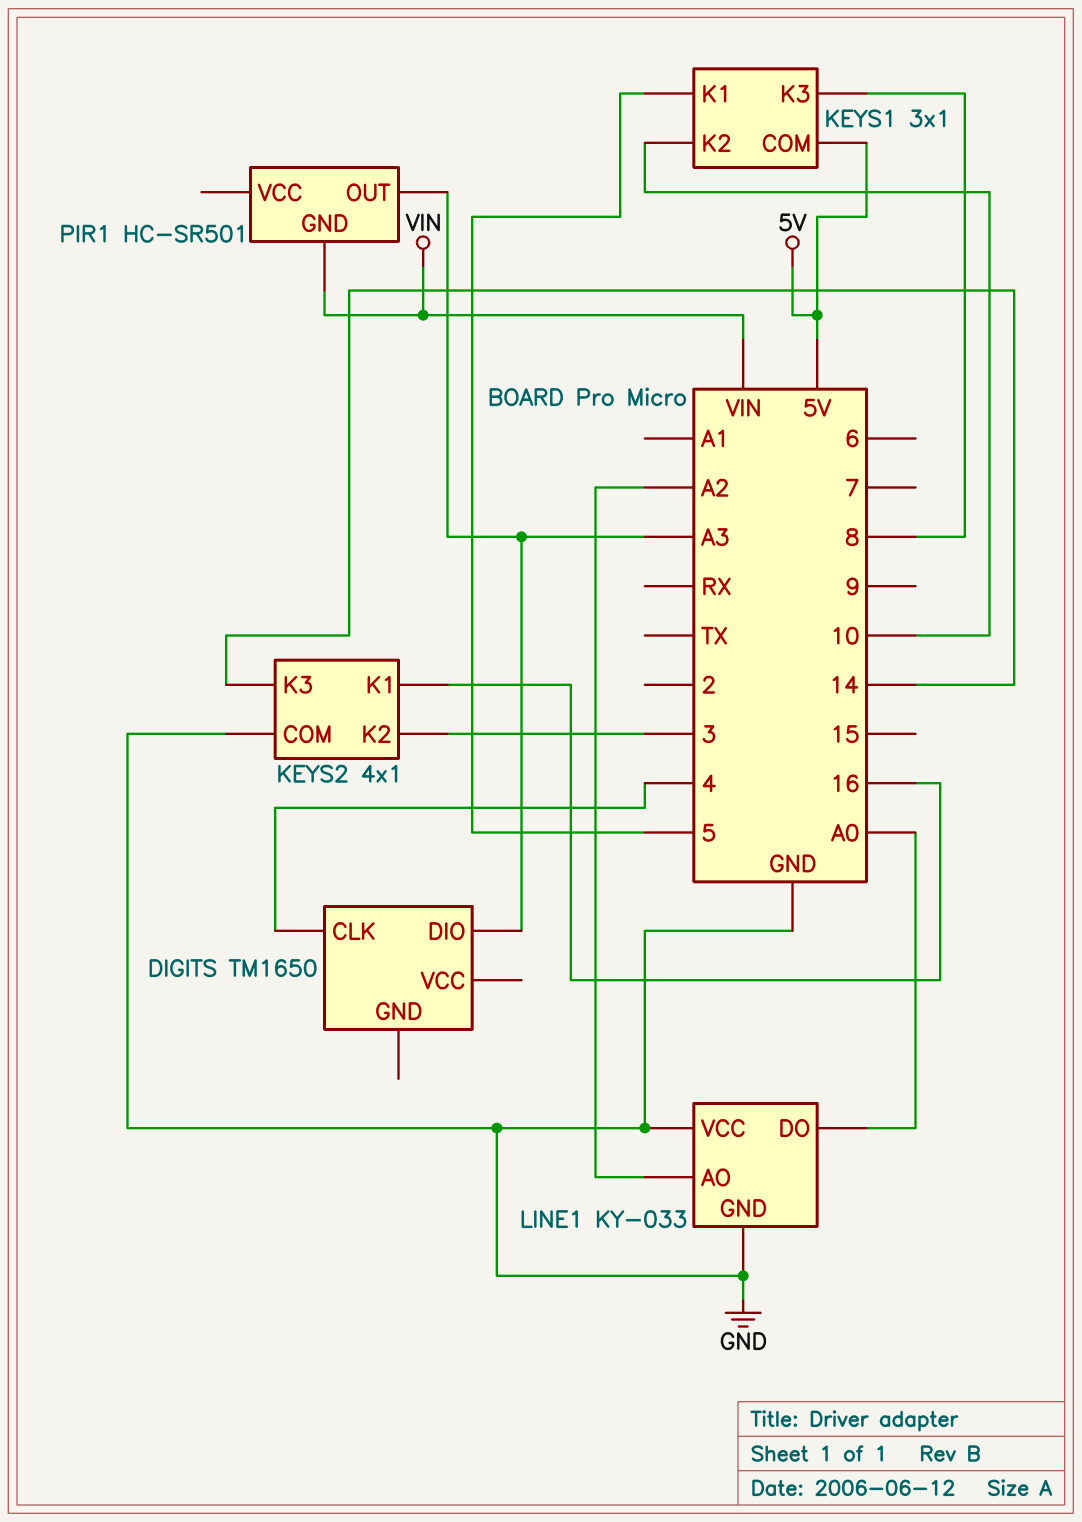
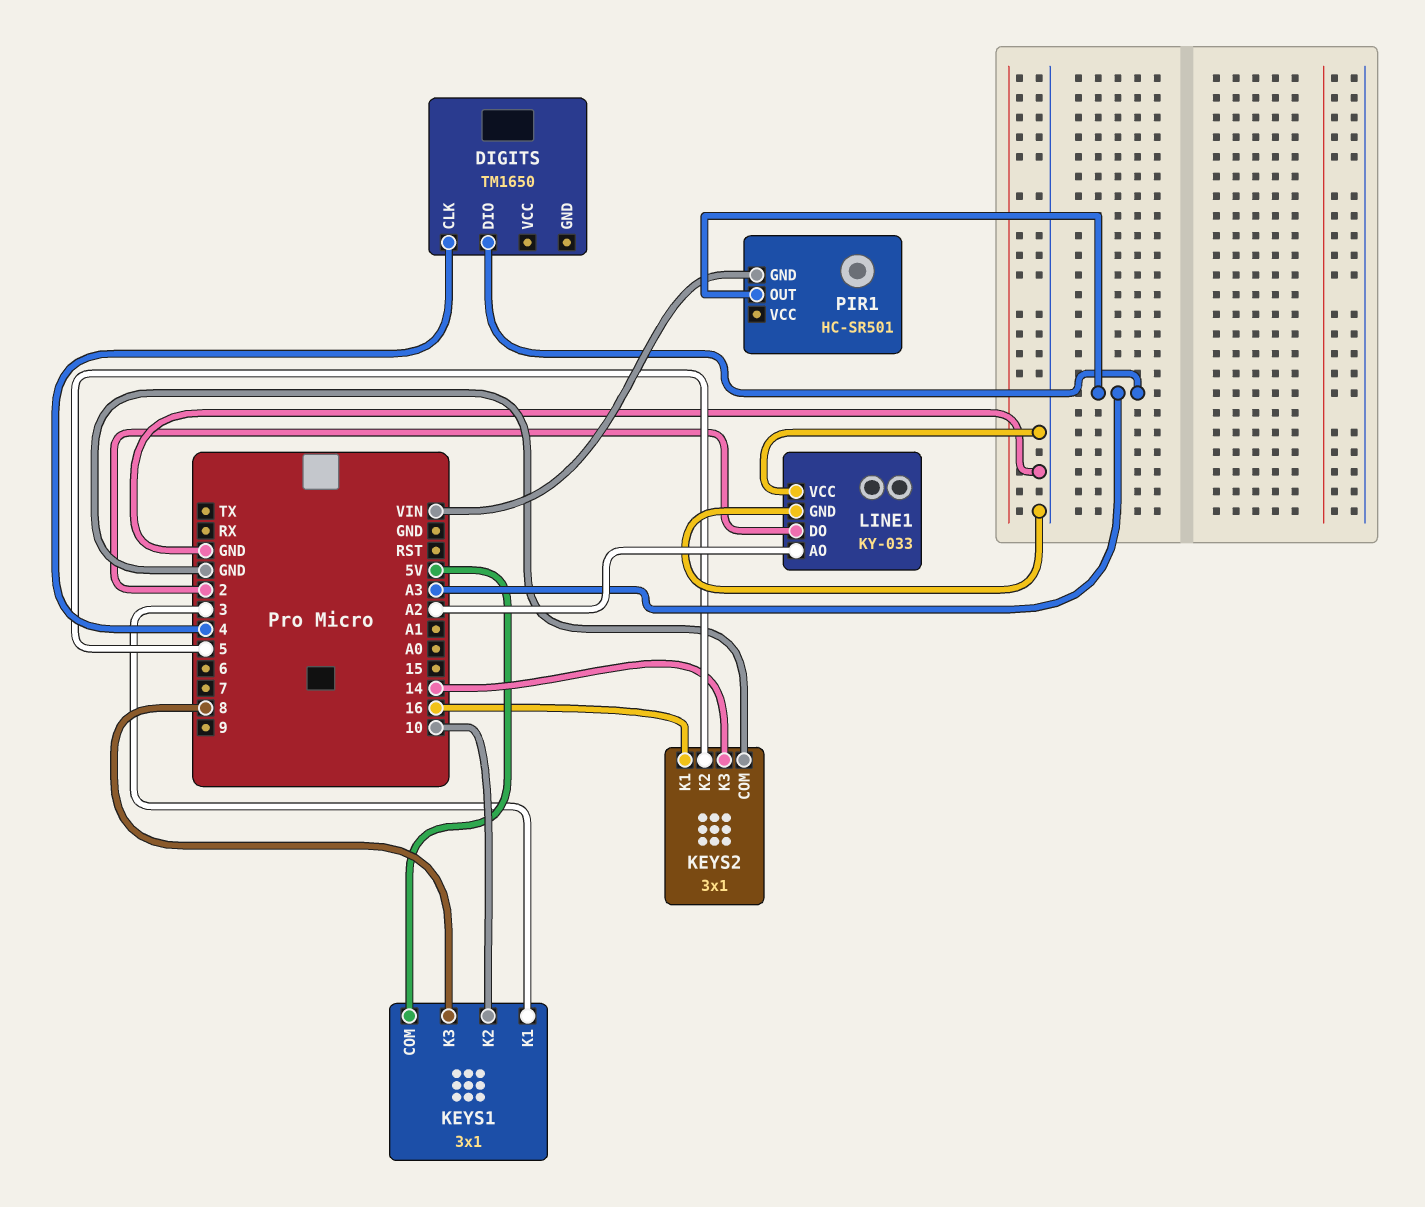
KEYS1 pin K1: 5 -> 3
KEYS2: 4x1 -> 3x1
KEYS2 pin K2: 3 -> 5
LINE1 pin DO: A0 -> 2

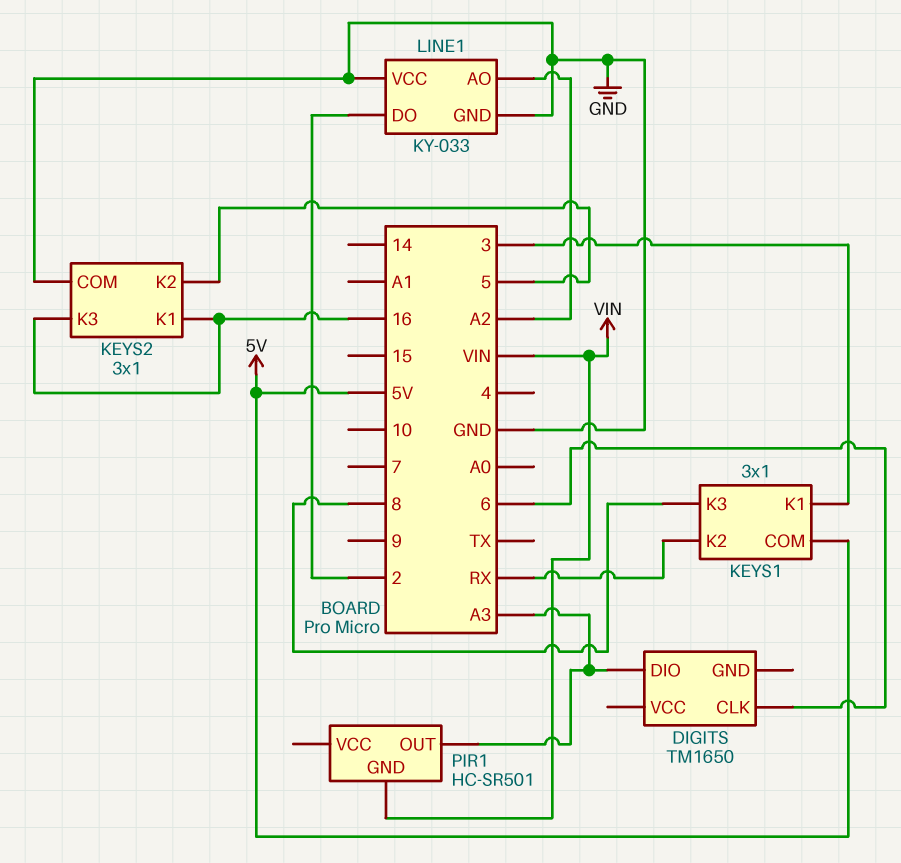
DIGITS pin CLK: 4 -> 6
KEYS1 pin K2: 10 -> RX
KEYS2 pin K3: 14 -> 16

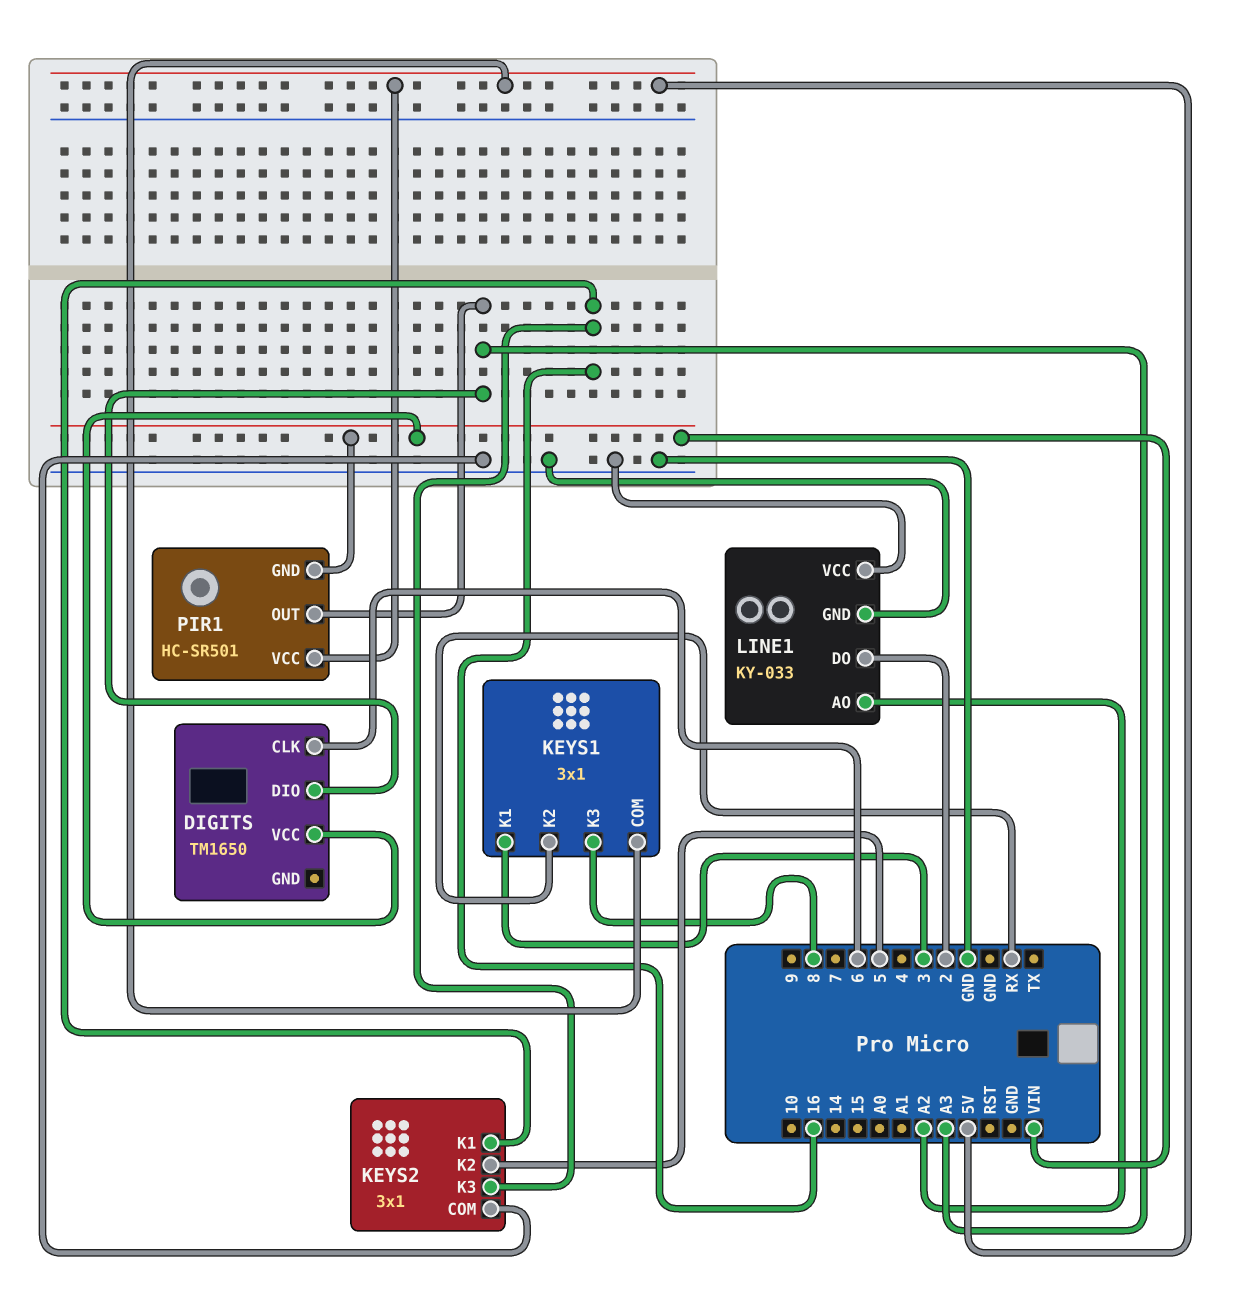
DIGITS pin VCC: none -> VIN
PIR1 pin VCC: none -> 5V

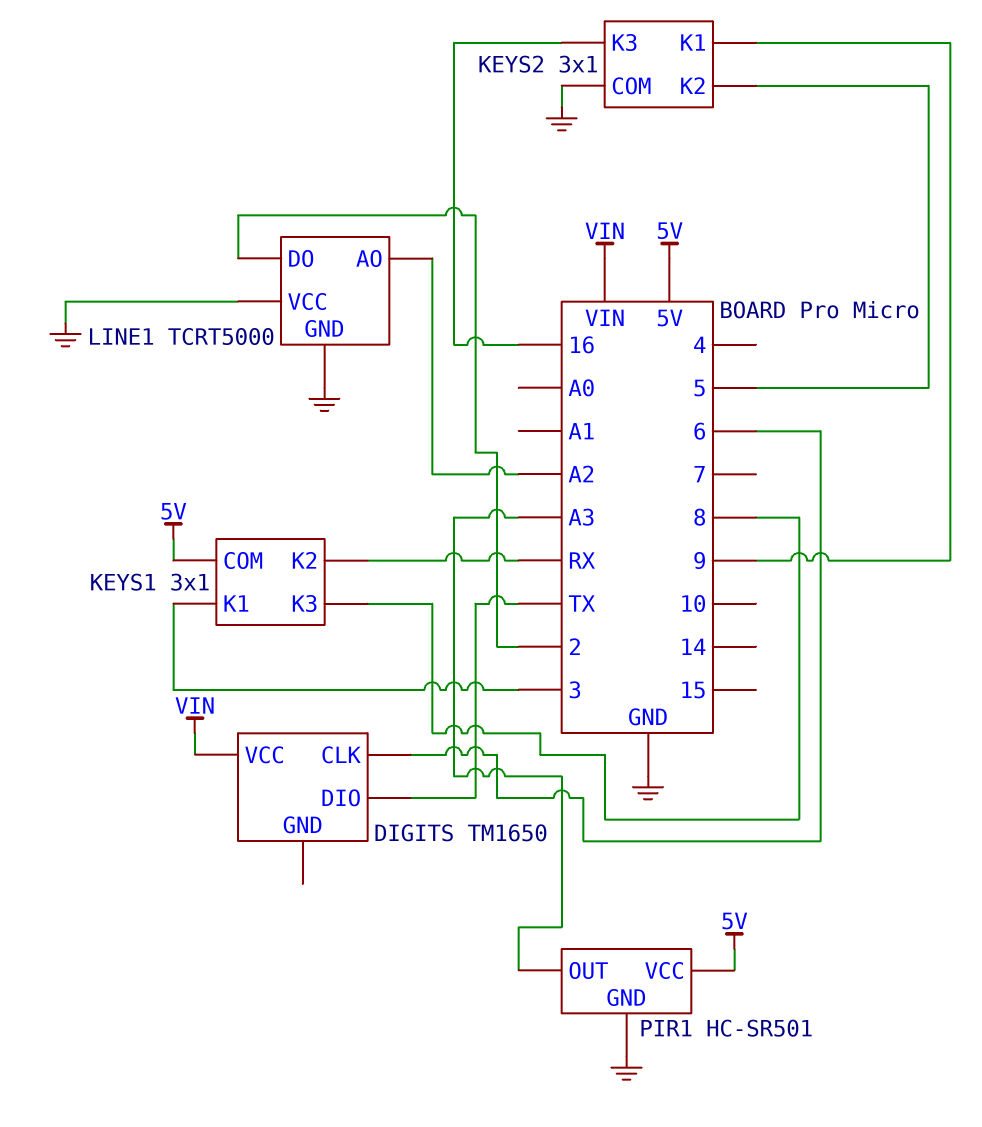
DIGITS pin DIO: A3 -> TX
KEYS2 pin K1: 16 -> 9
LINE1: KY-033 -> TCRT5000
PIR1 pin GND: VIN -> GND

